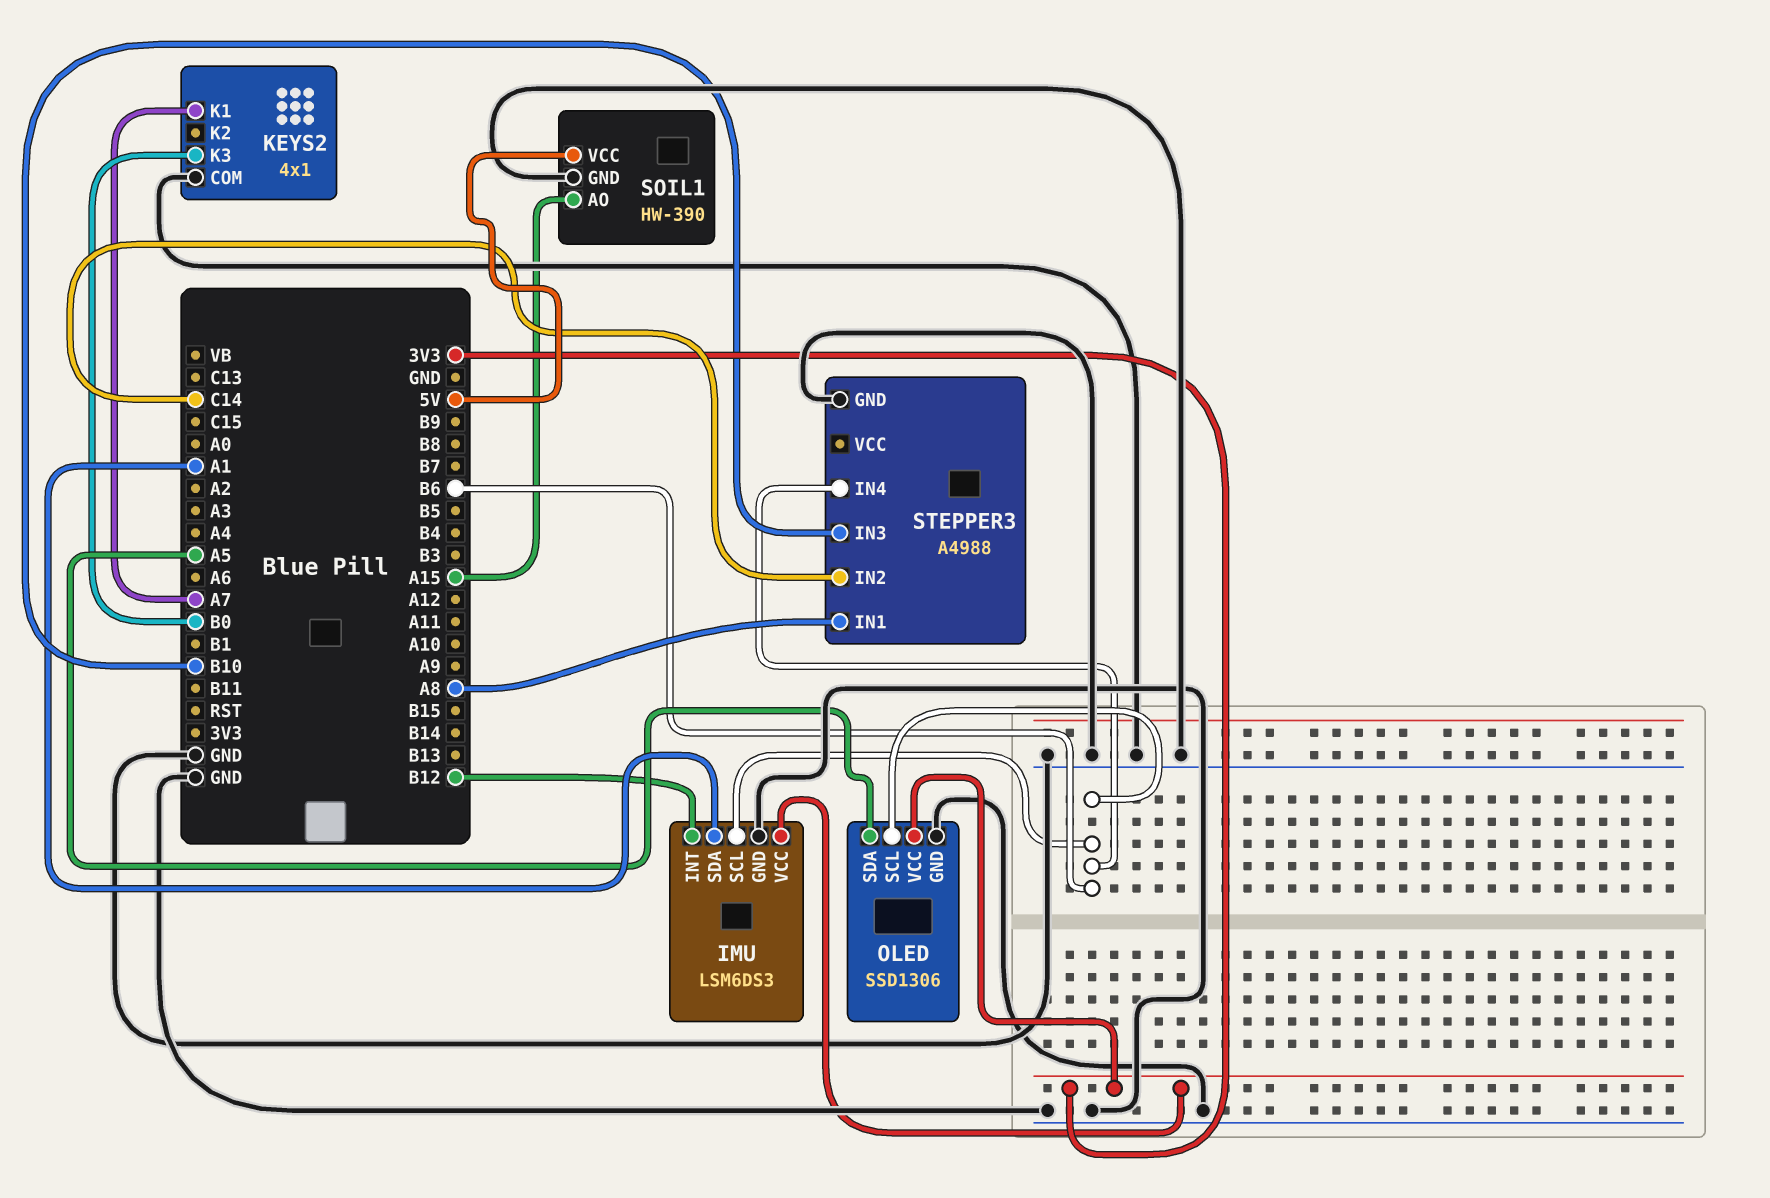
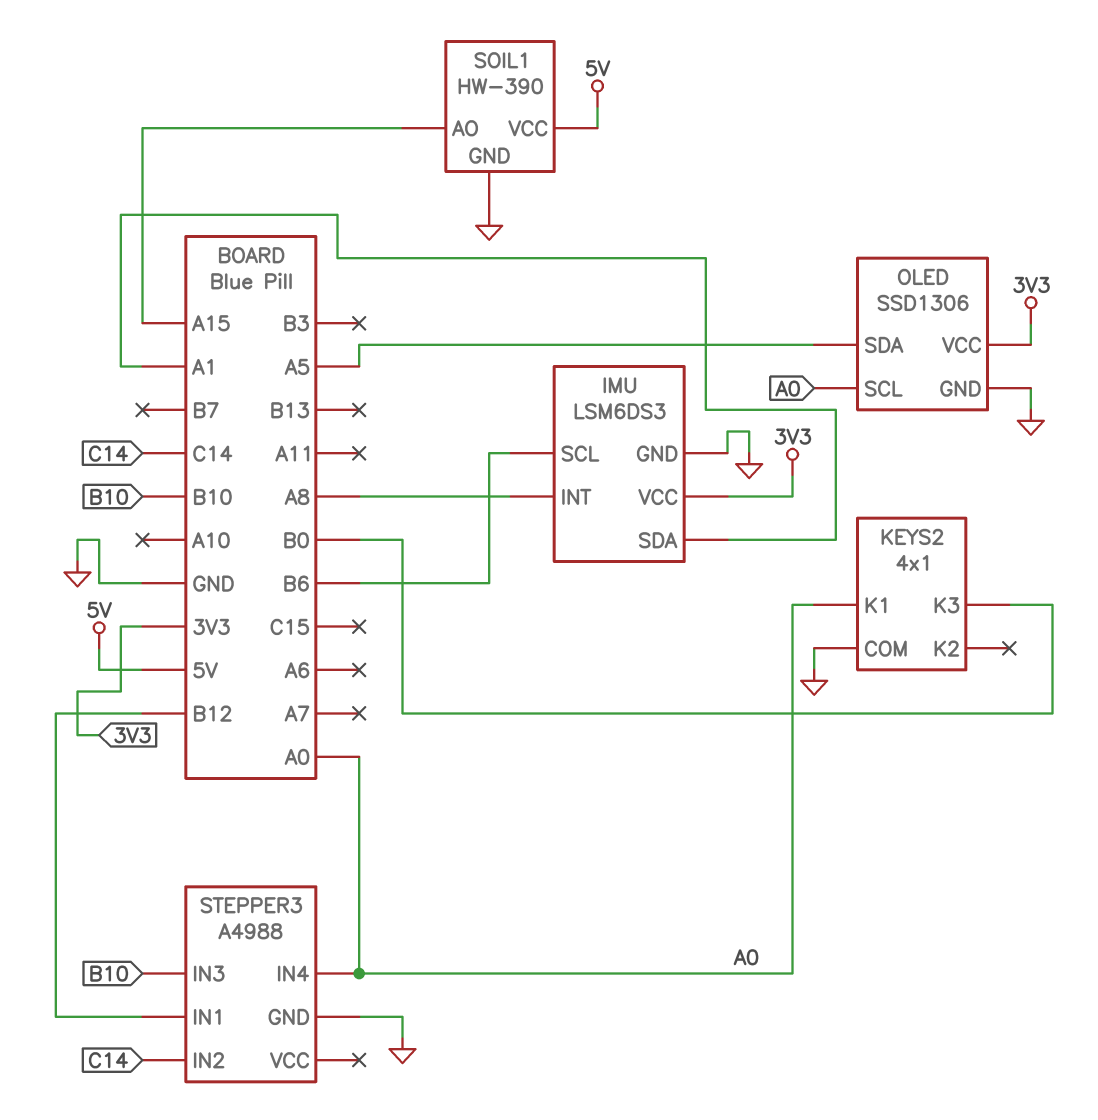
IMU pin INT: B12 -> A8
KEYS2 pin K1: A7 -> A0
OLED pin SCL: B6 -> A0
STEPPER3 pin IN1: A8 -> B12
STEPPER3 pin IN4: B6 -> A0

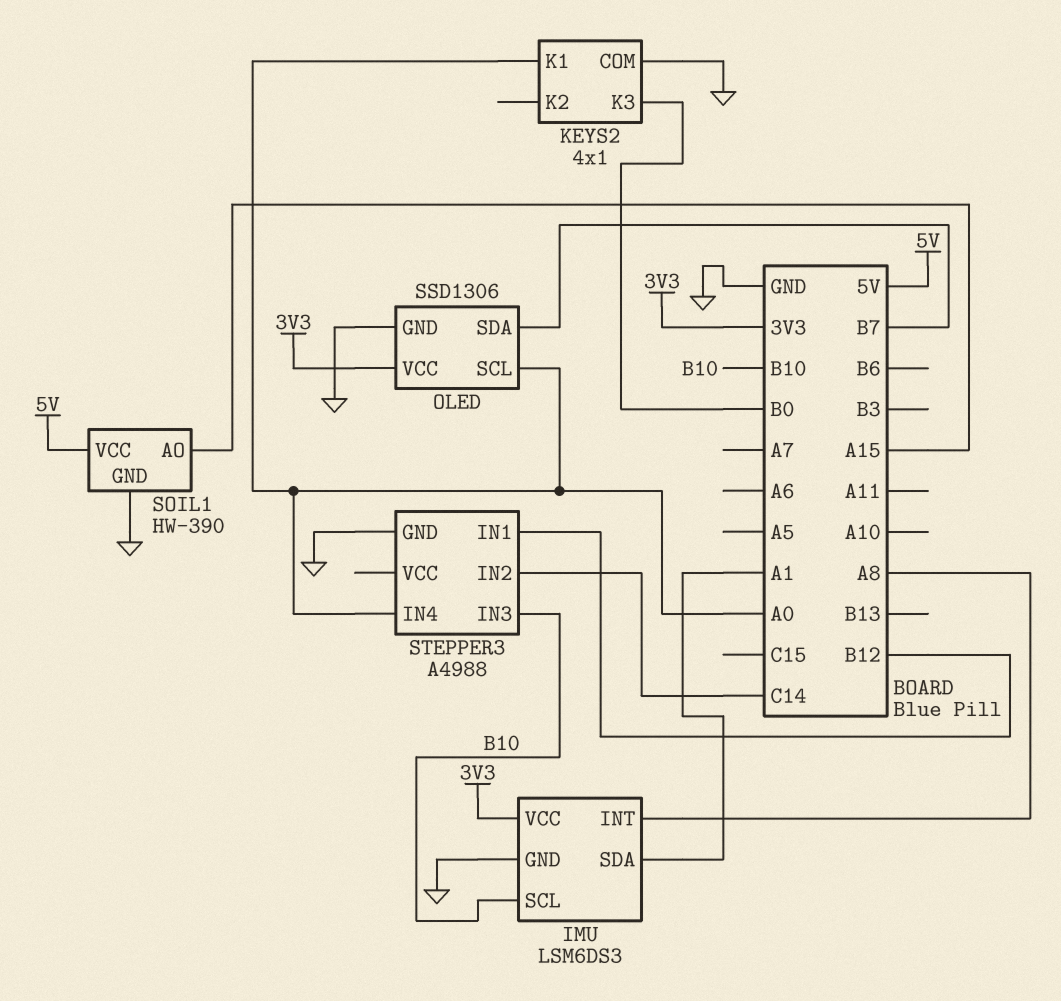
IMU pin SCL: B6 -> B10
OLED pin SDA: A5 -> B7

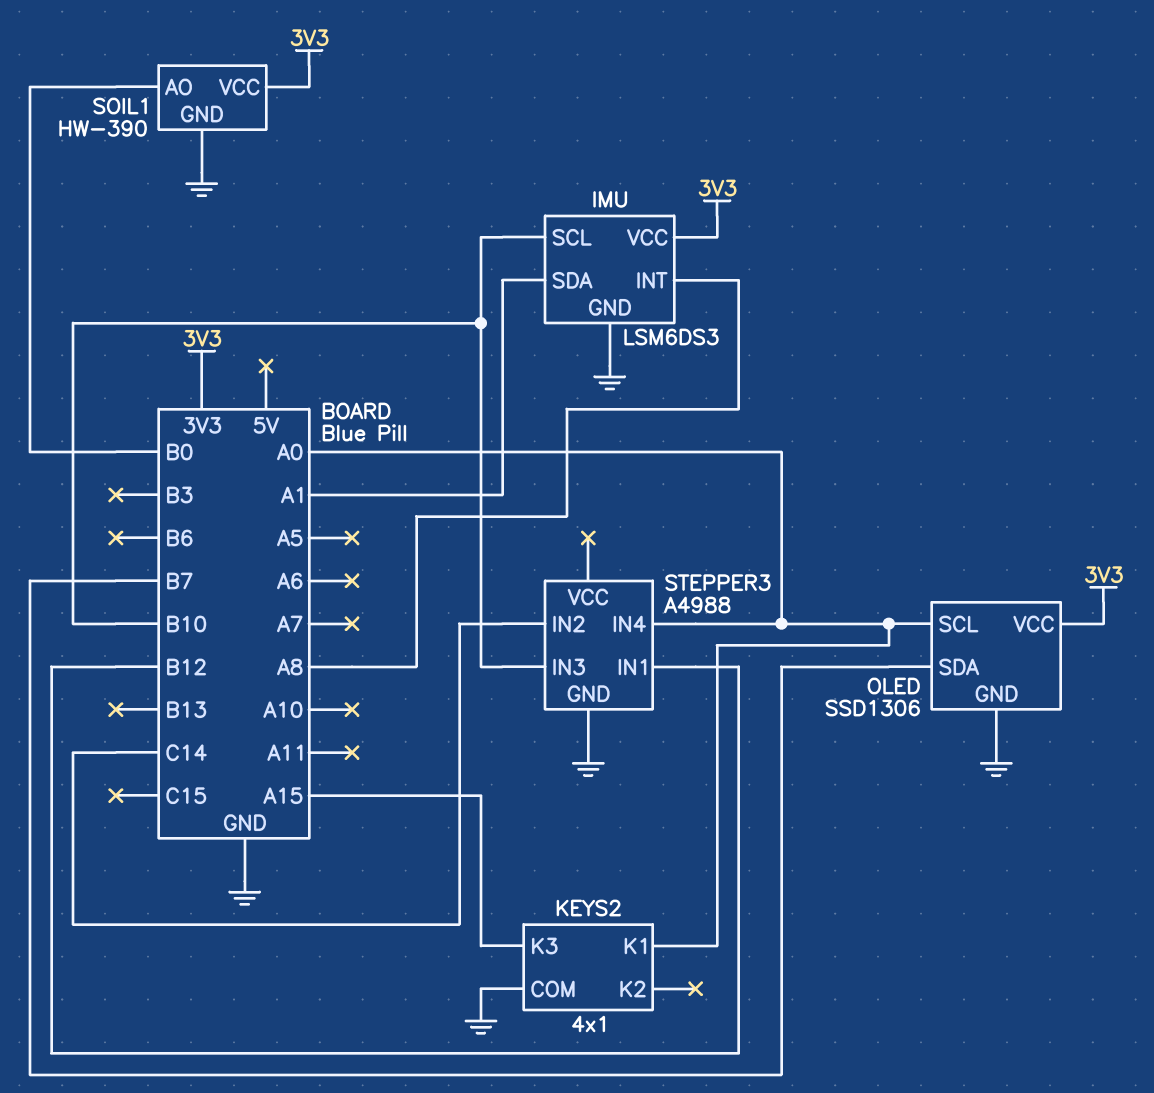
KEYS2 pin K3: B0 -> A15
SOIL1 pin AO: A15 -> B0
SOIL1 pin VCC: 5V -> 3V3

